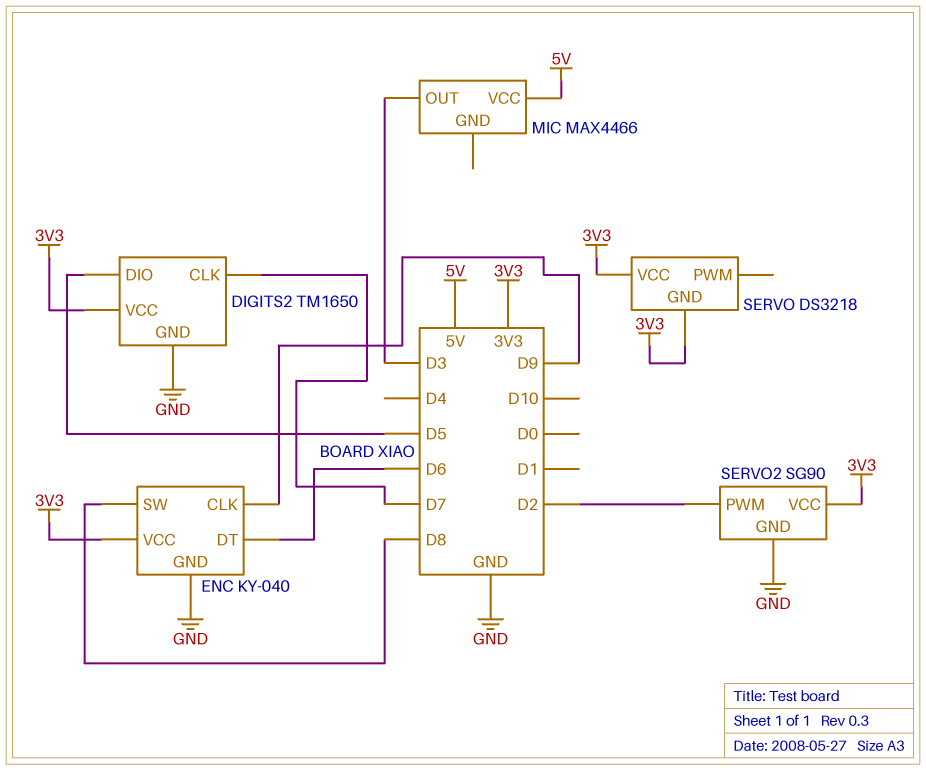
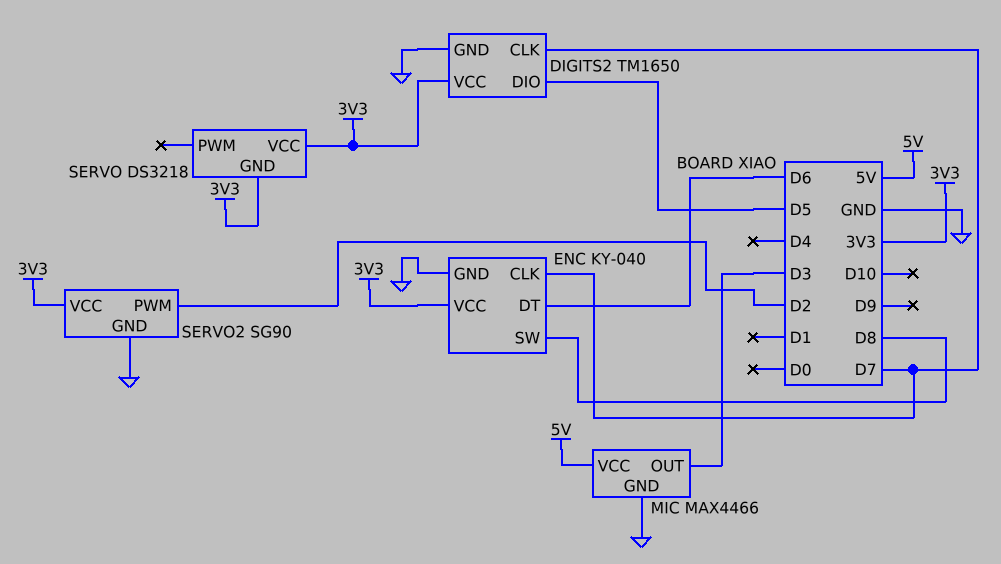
ENC pin CLK: D9 -> D7
MIC pin GND: none -> GND

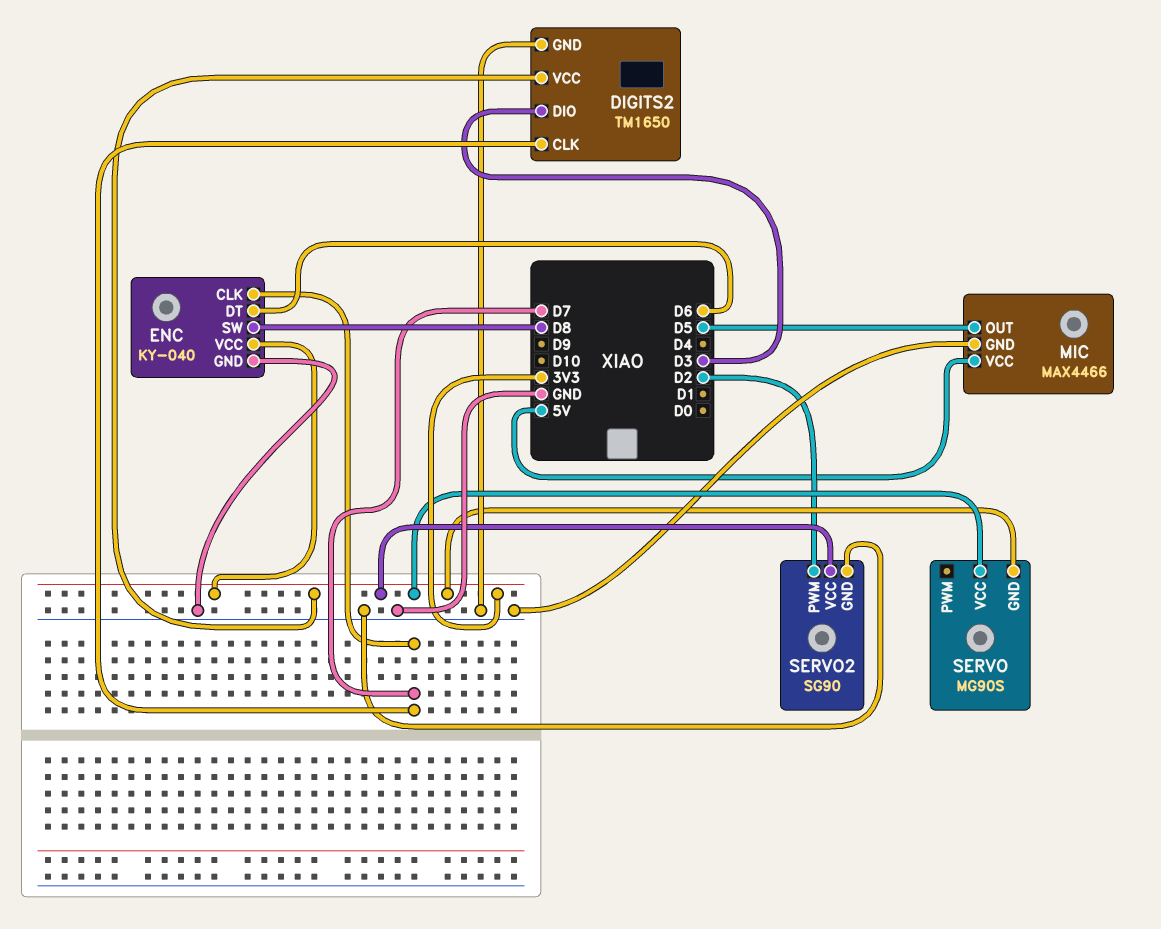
DIGITS2 pin DIO: D5 -> D3
MIC pin OUT: D3 -> D5
SERVO: DS3218 -> MG90S

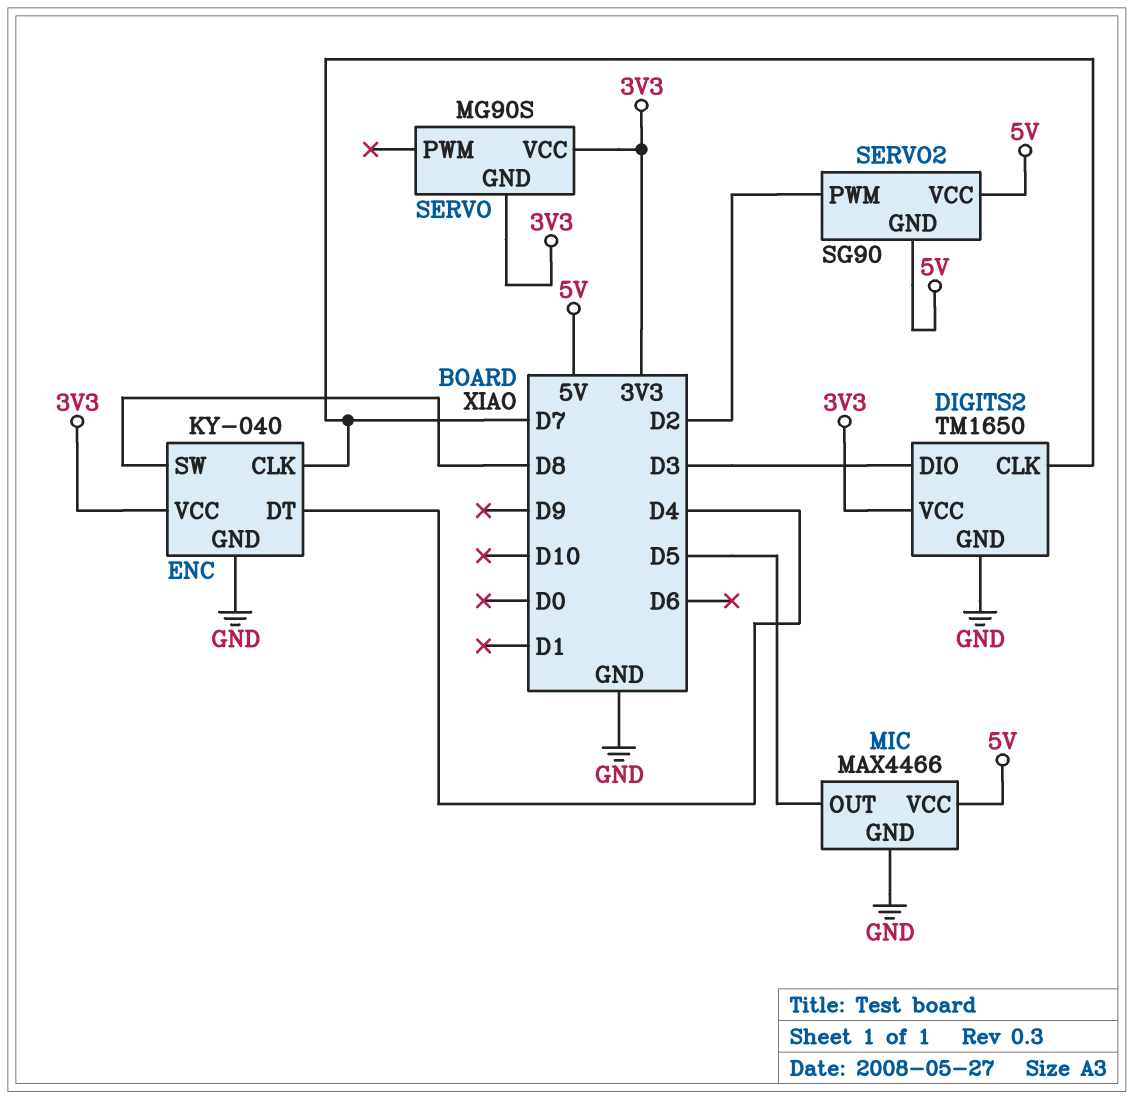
ENC pin DT: D6 -> D4
SERVO2 pin GND: GND -> 5V
SERVO2 pin VCC: 3V3 -> 5V

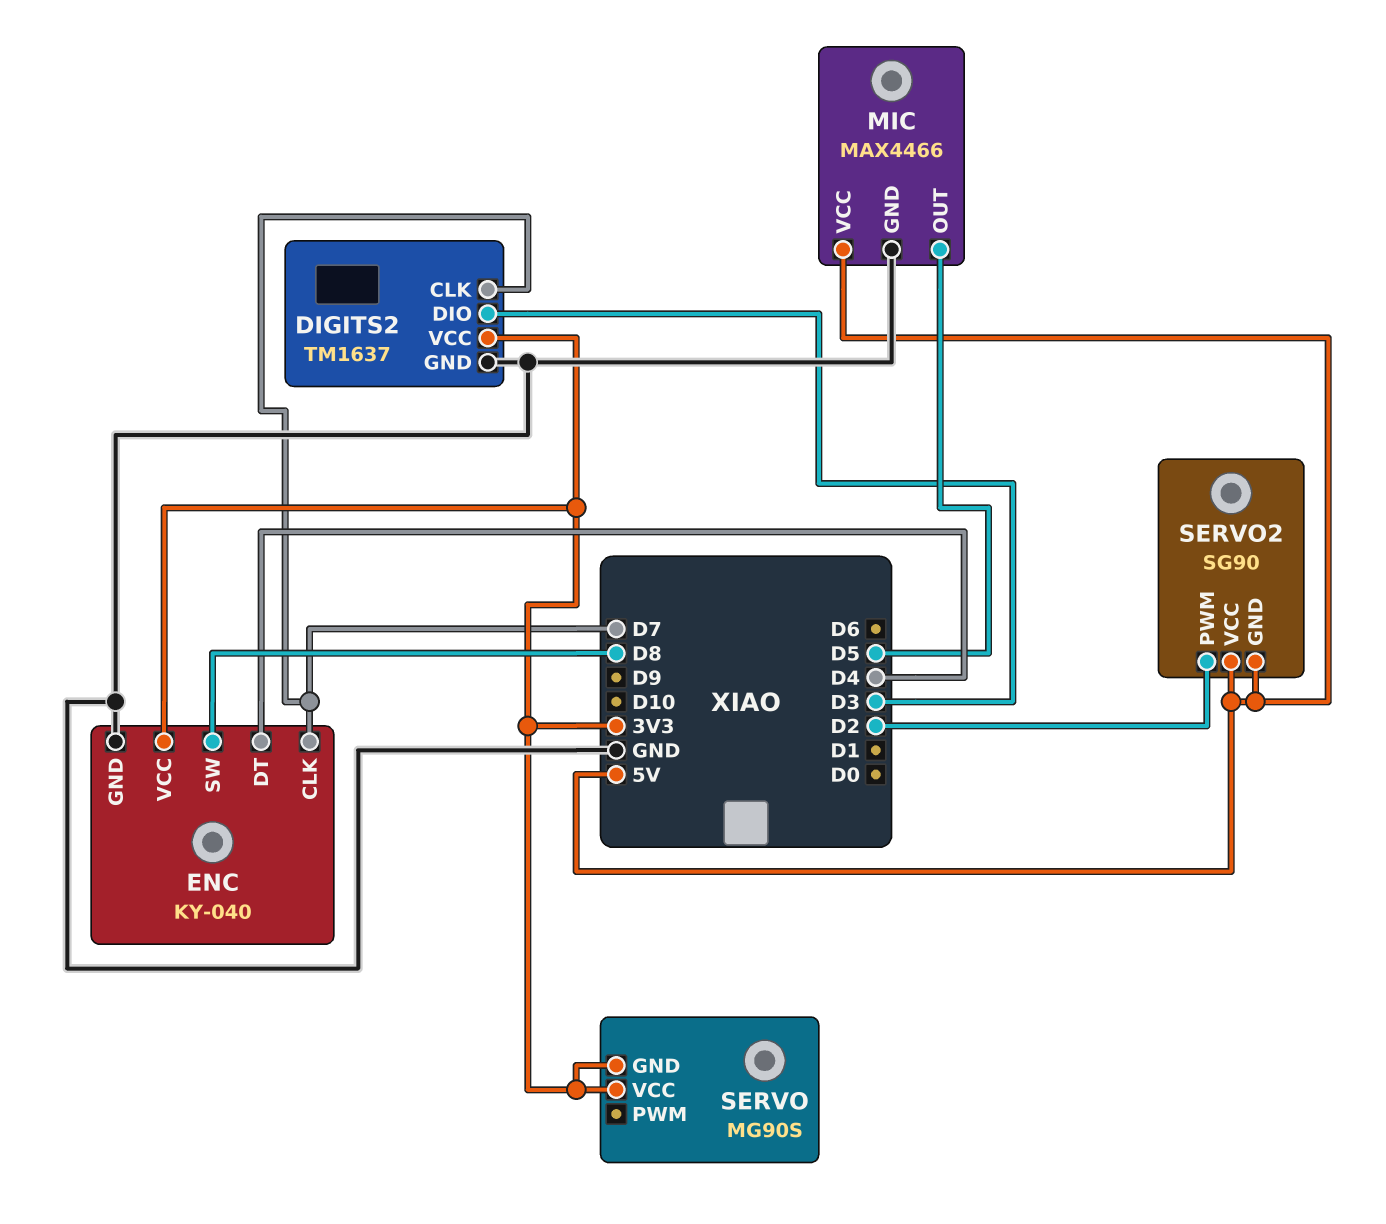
DIGITS2: TM1650 -> TM1637

